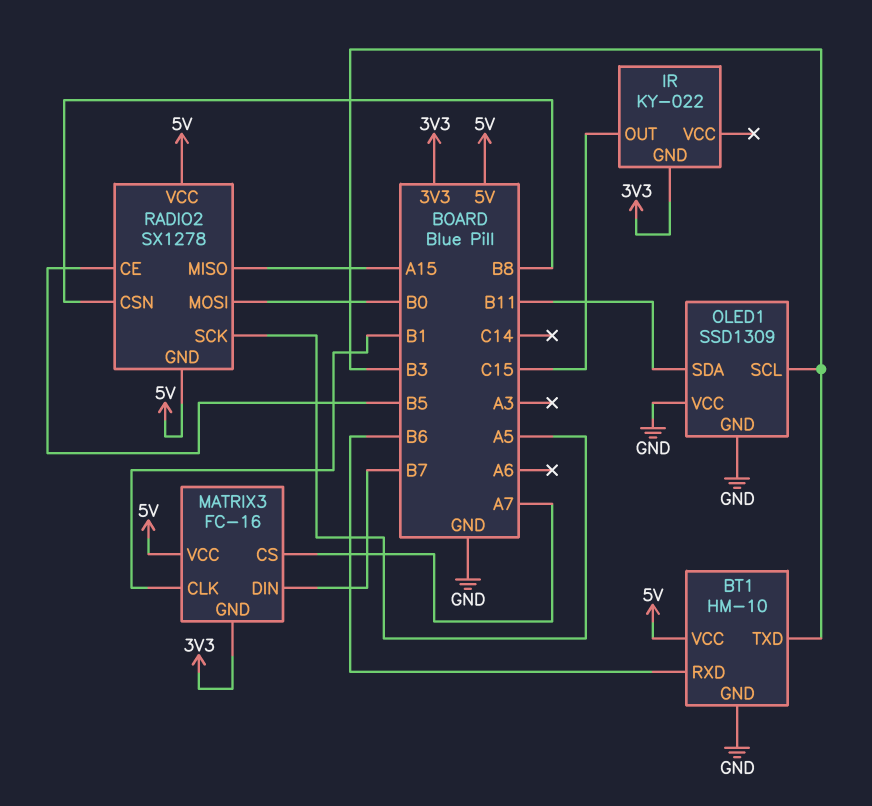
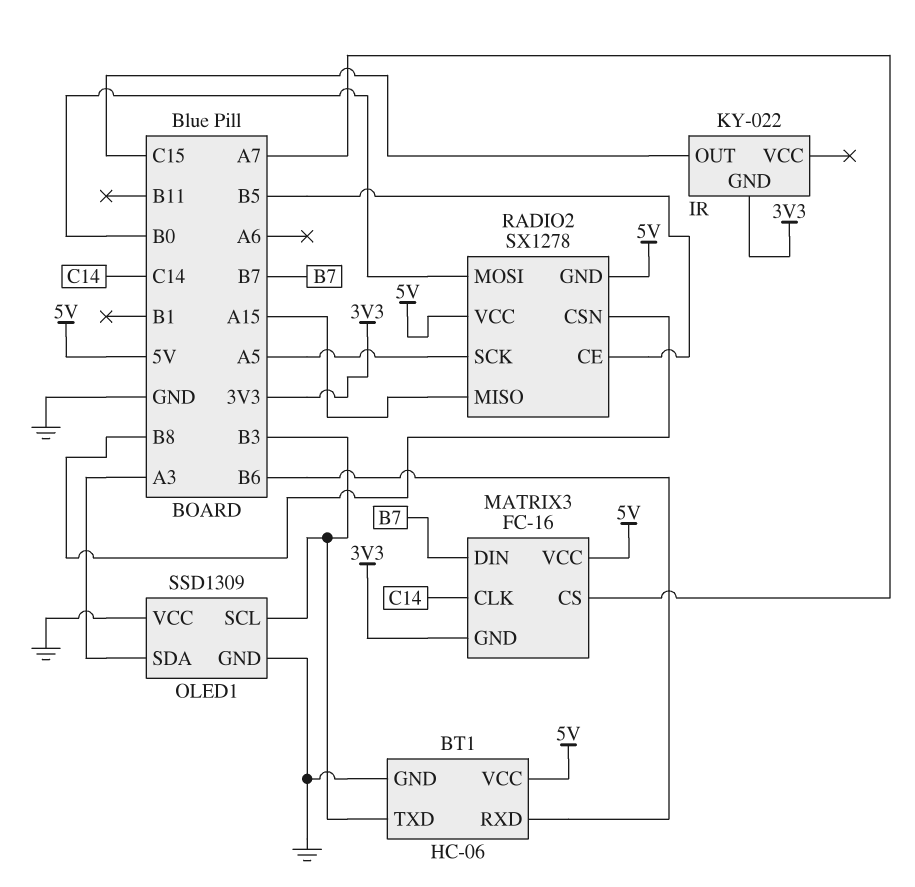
BT1: HM-10 -> HC-06
MATRIX3 pin CLK: B1 -> C14
OLED1 pin SDA: B11 -> A3

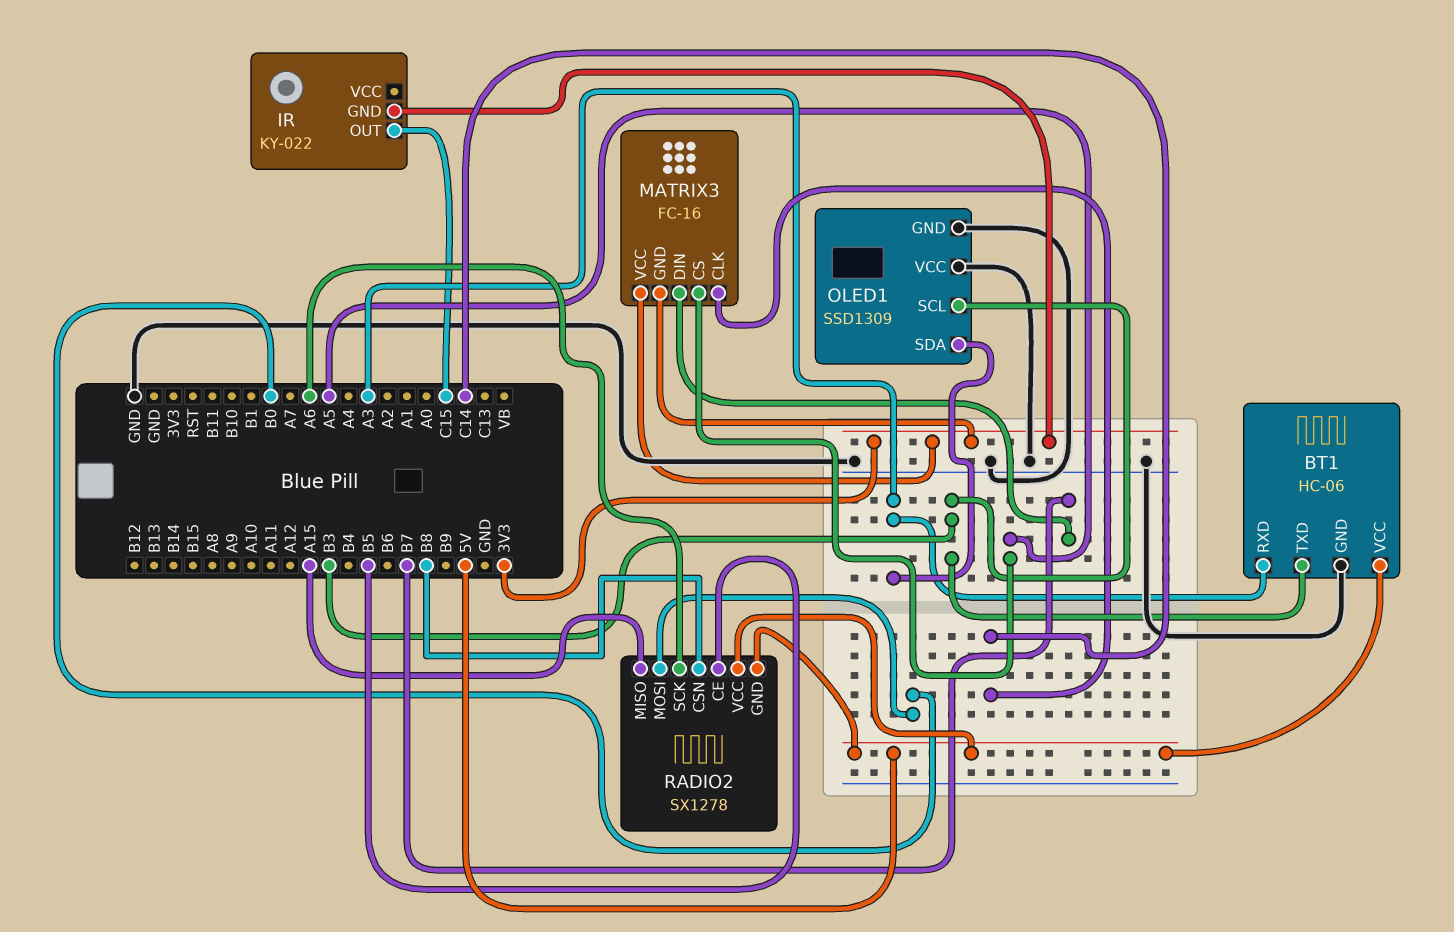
BT1 pin RXD: B6 -> A3
MATRIX3 pin CS: A7 -> A5
MATRIX3 pin VCC: 5V -> 3V3
RADIO2 pin SCK: A5 -> A6

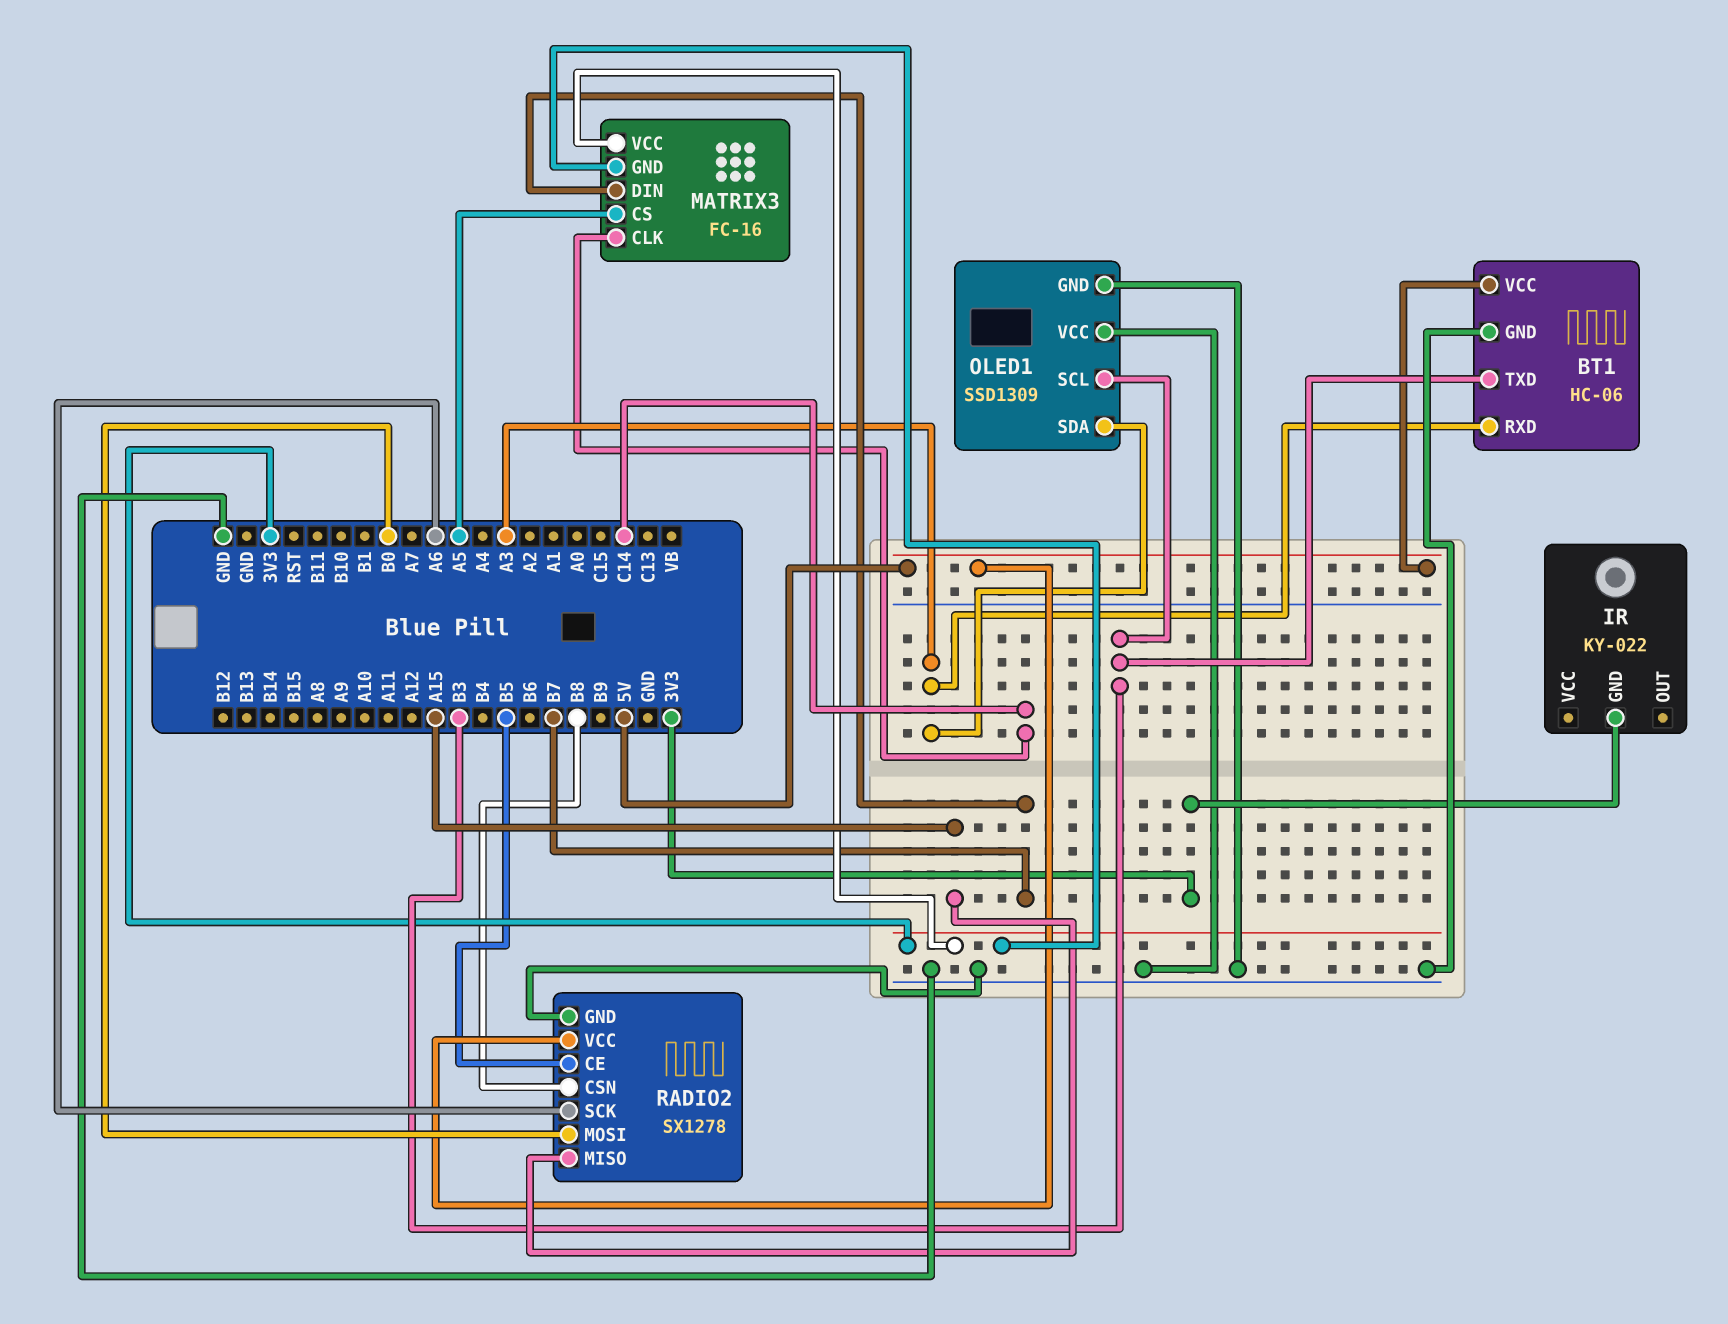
IR pin OUT: C15 -> none
RADIO2 pin GND: 5V -> GND

